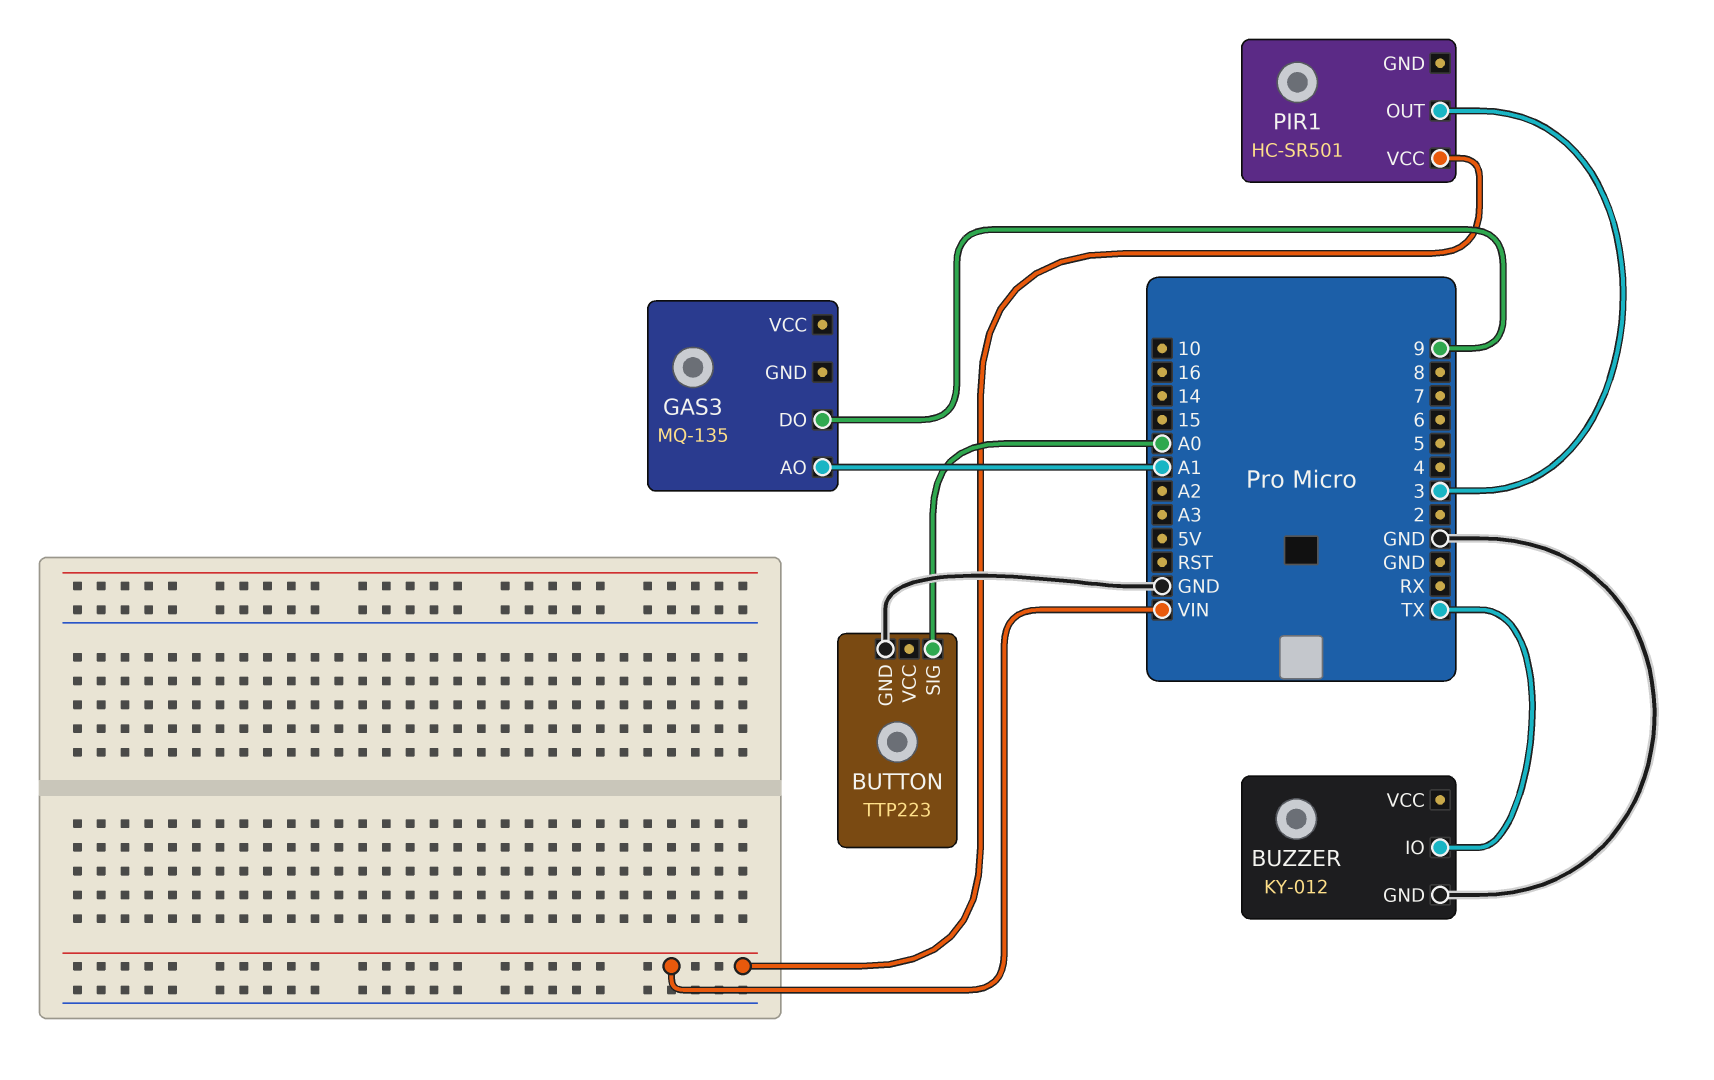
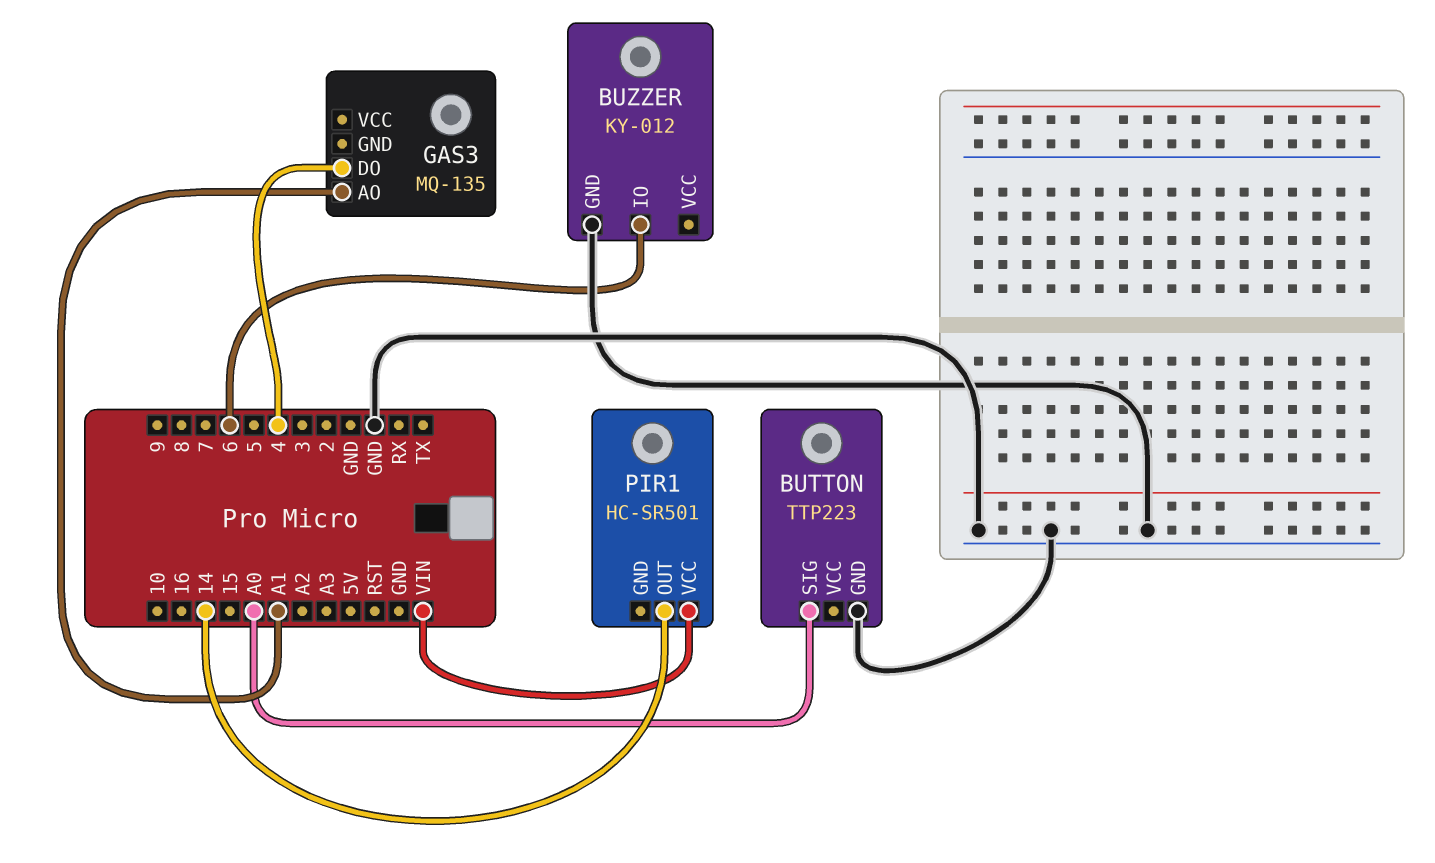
BUZZER pin IO: TX -> 6
GAS3 pin DO: 9 -> 4
PIR1 pin OUT: 3 -> 14

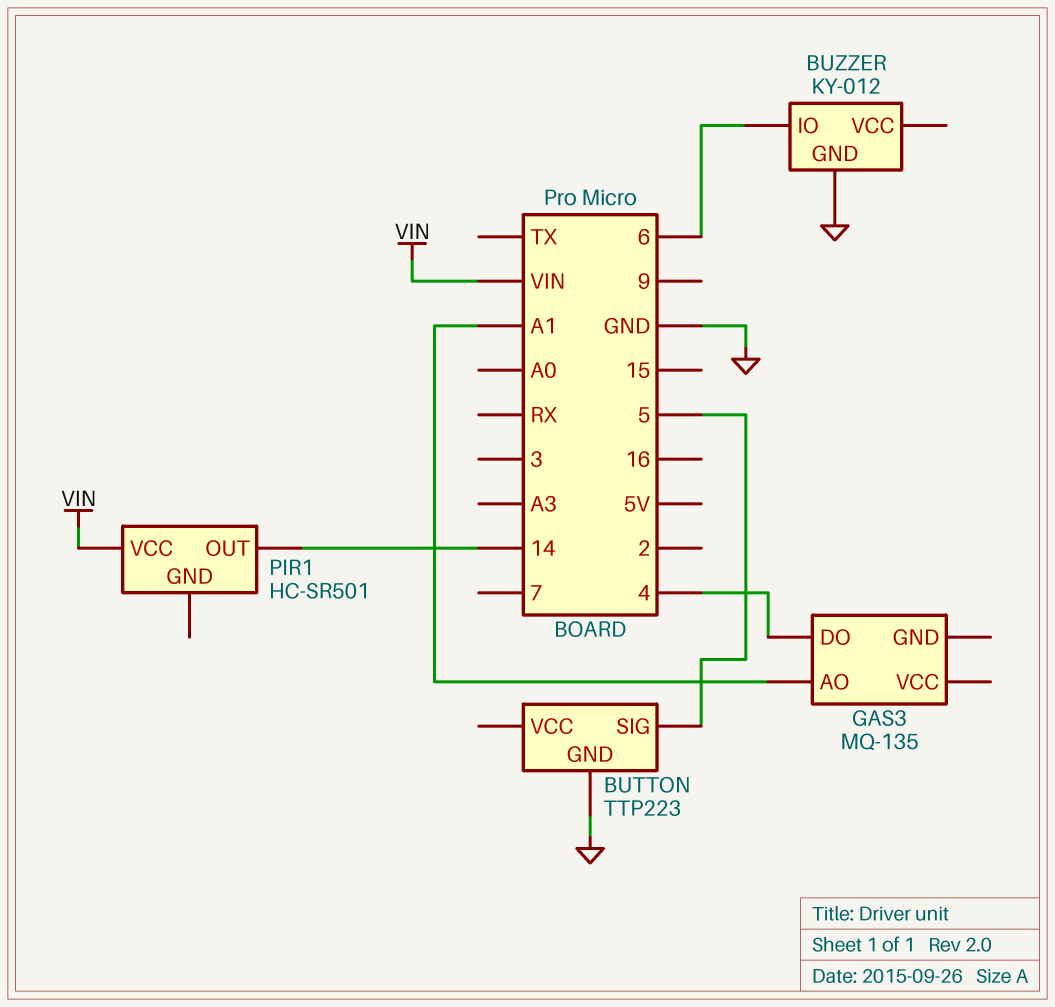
BUTTON pin SIG: A0 -> 5

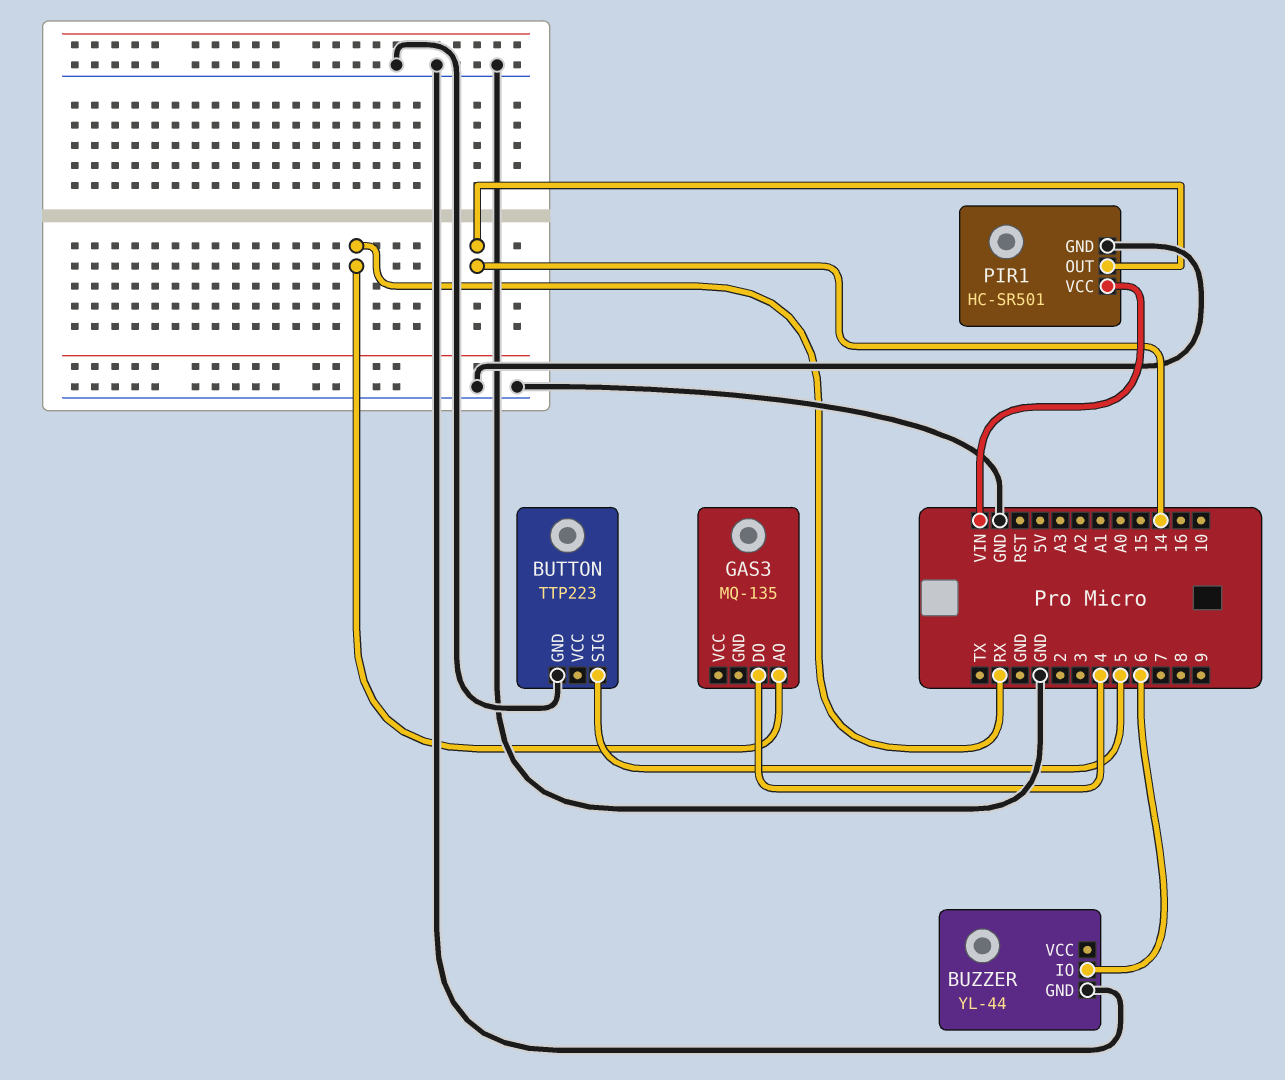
BUZZER: KY-012 -> YL-44
GAS3 pin AO: A1 -> RX
PIR1 pin GND: none -> GND

